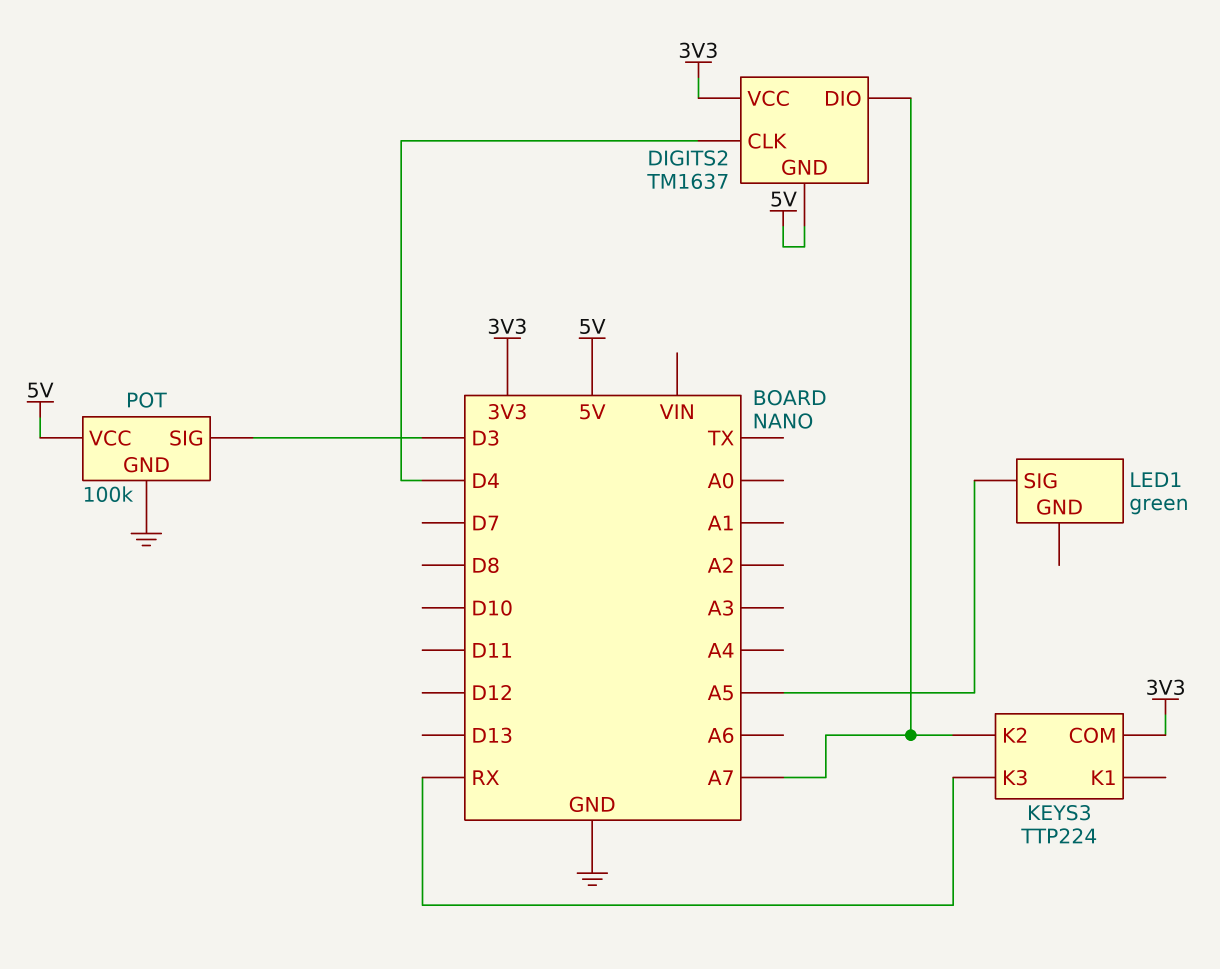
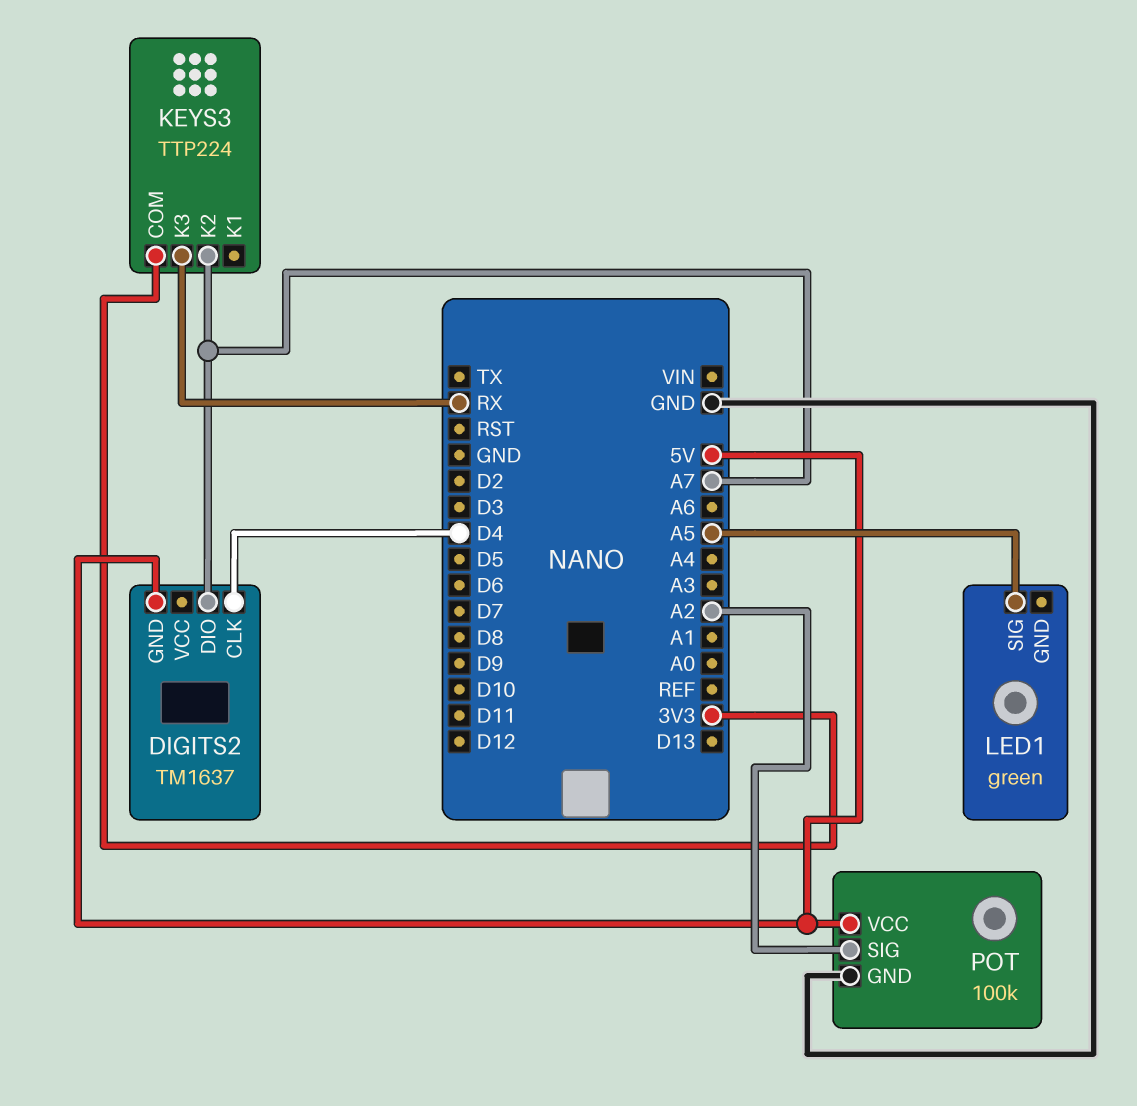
DIGITS2 pin VCC: 3V3 -> none
POT pin SIG: D3 -> A2

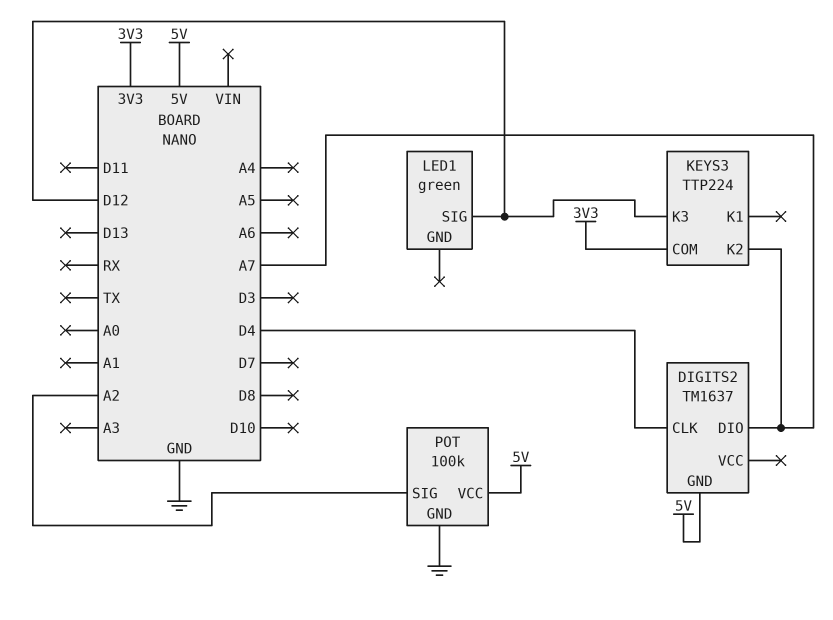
KEYS3 pin K3: RX -> D12
LED1 pin SIG: A5 -> D12

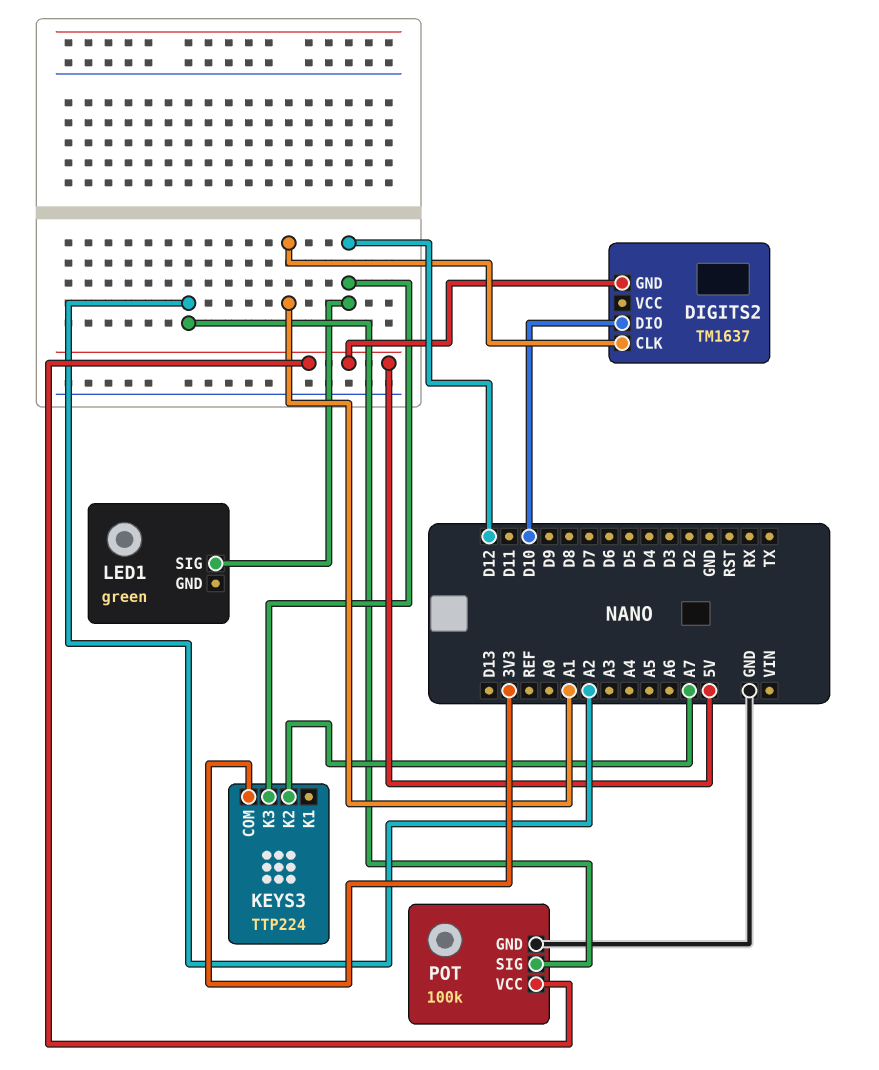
DIGITS2 pin CLK: D4 -> A1
DIGITS2 pin DIO: A7 -> D10

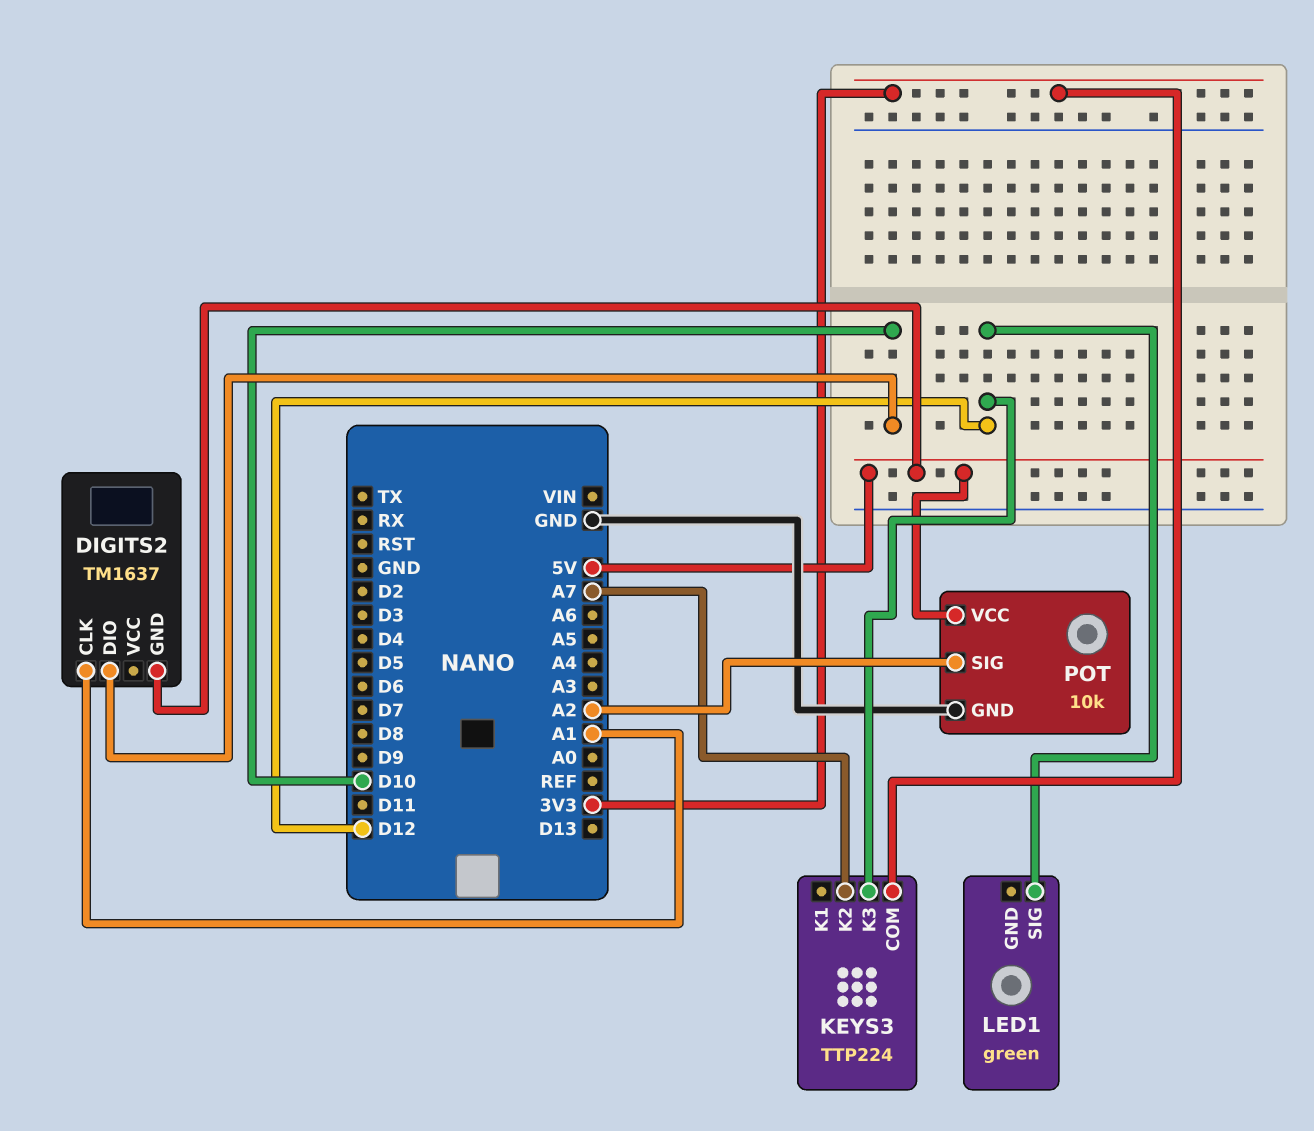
POT: 100k -> 10k

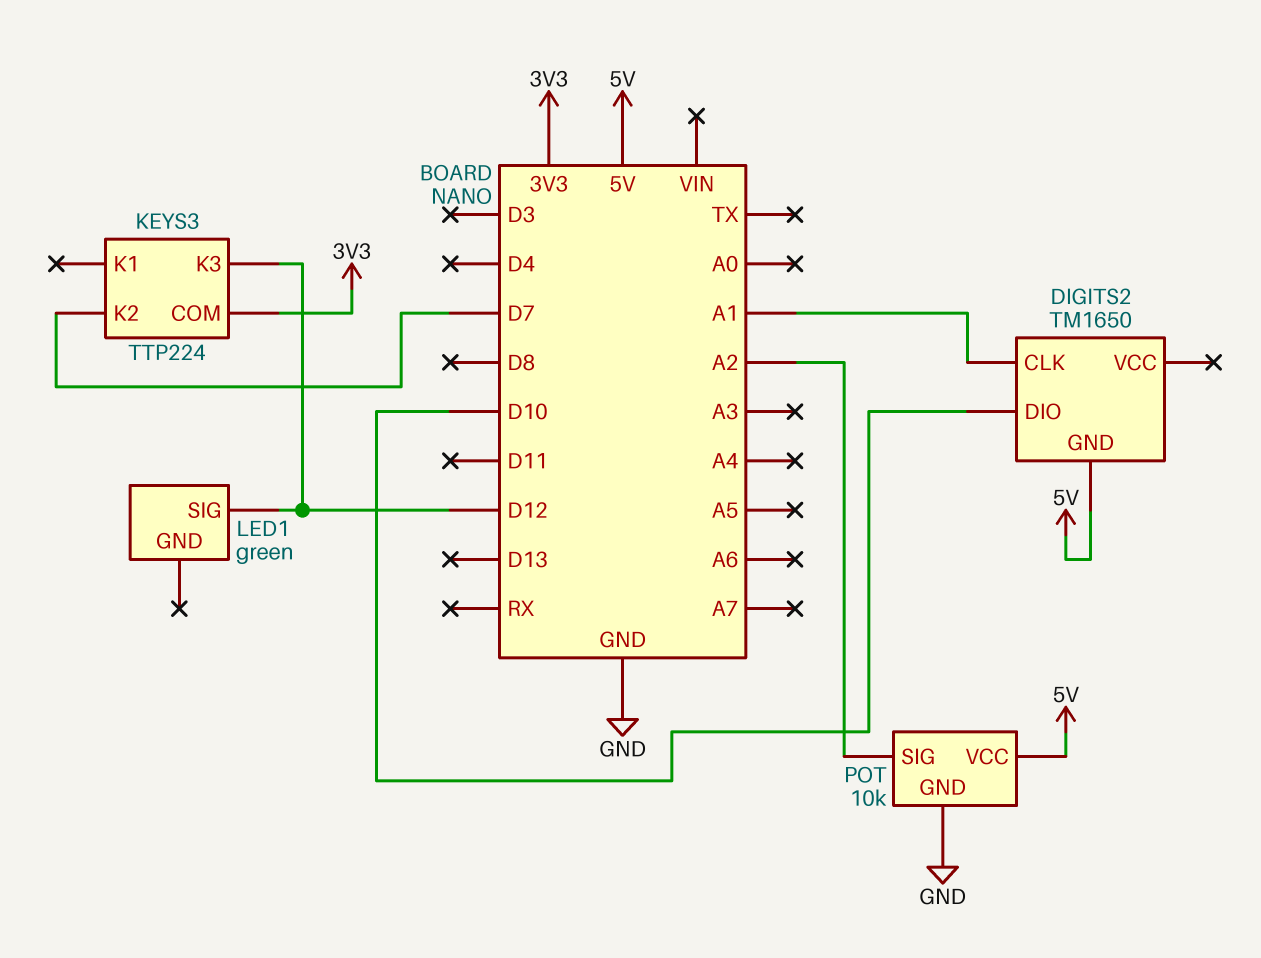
DIGITS2: TM1637 -> TM1650
KEYS3 pin K2: A7 -> D7

